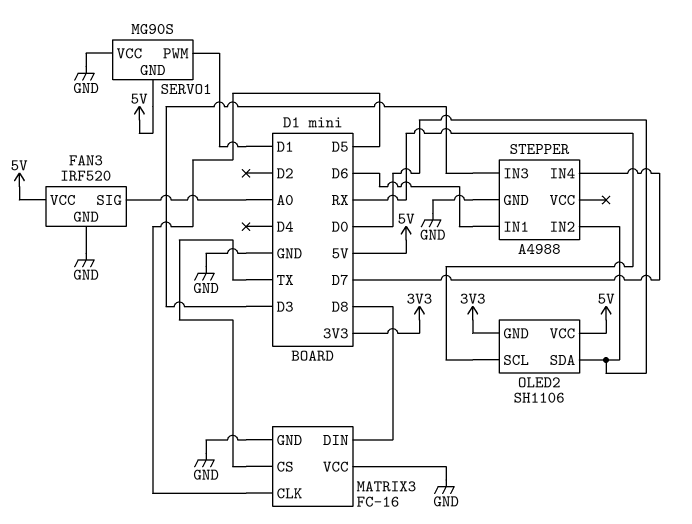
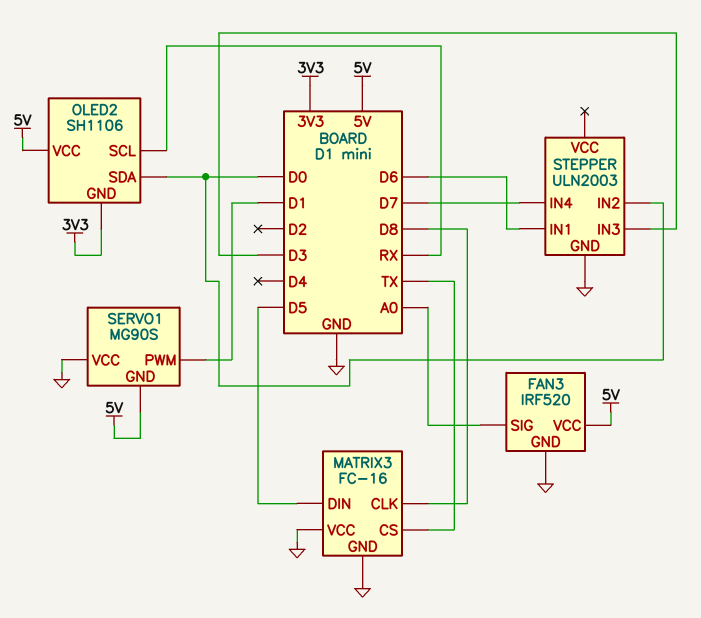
MATRIX3 pin CLK: D5 -> D8
MATRIX3 pin DIN: D8 -> D5
STEPPER: A4988 -> ULN2003

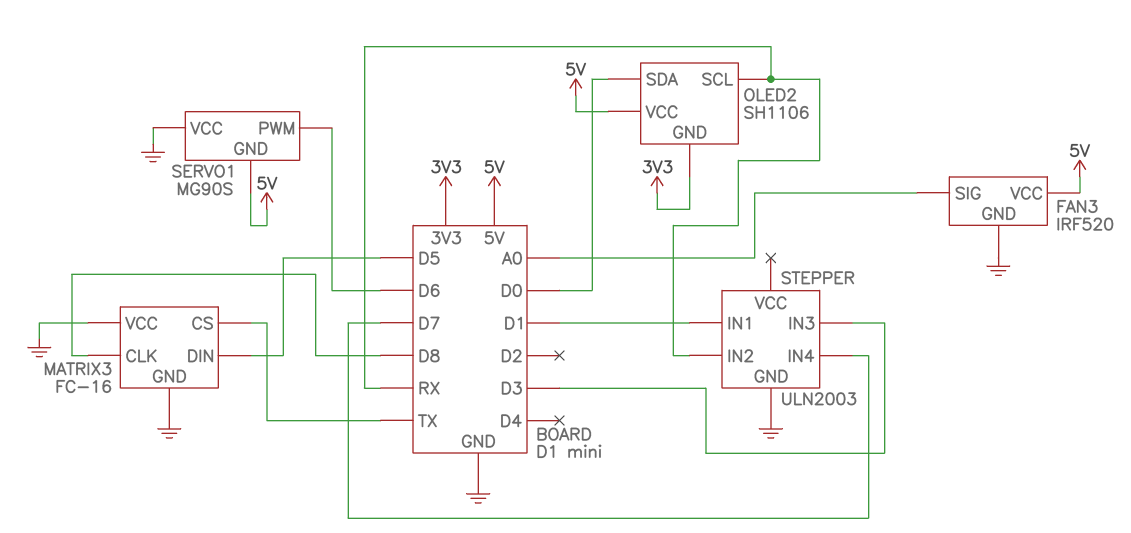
SERVO1 pin PWM: D1 -> D6
STEPPER pin IN1: D6 -> D1
STEPPER pin IN2: D0 -> RX

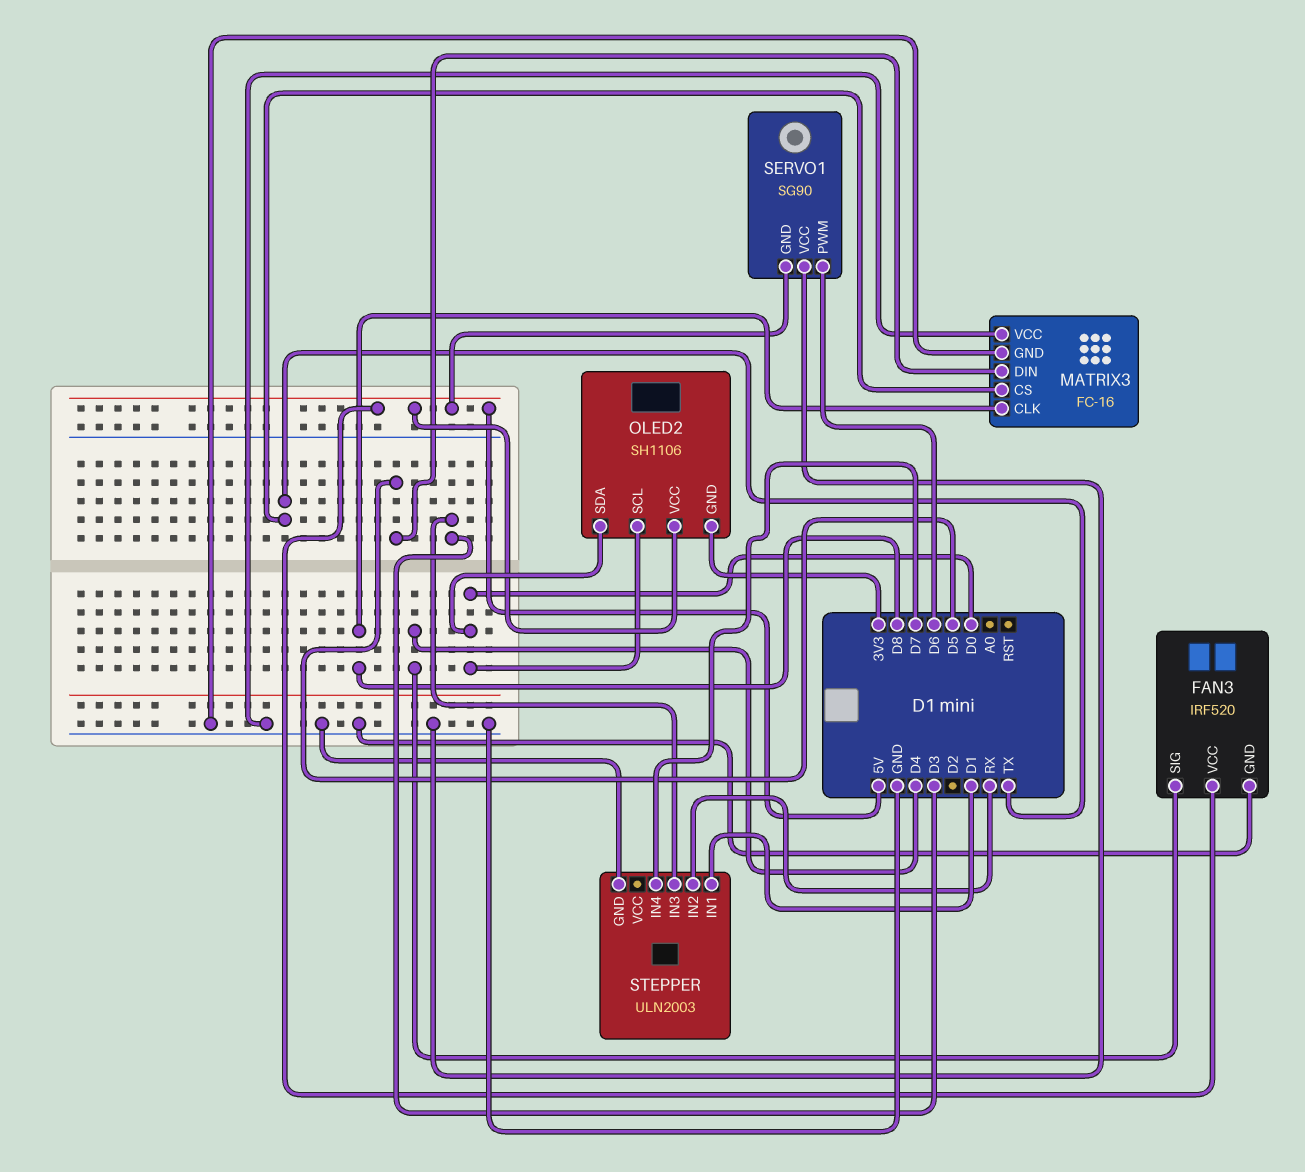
FAN3 pin SIG: A0 -> D4
OLED2 pin SCL: RX -> D0
SERVO1: MG90S -> SG90

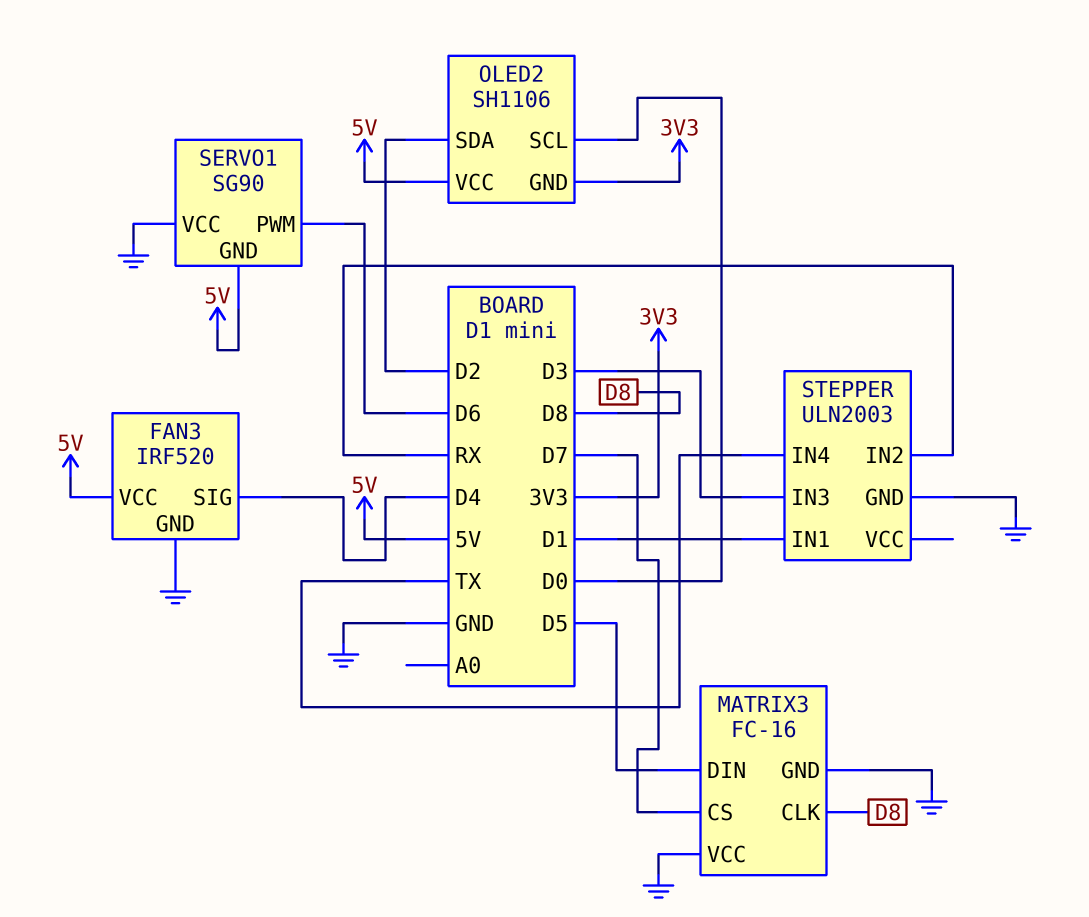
MATRIX3 pin CS: TX -> D7
OLED2 pin SDA: D0 -> D2
STEPPER pin IN4: D7 -> TX

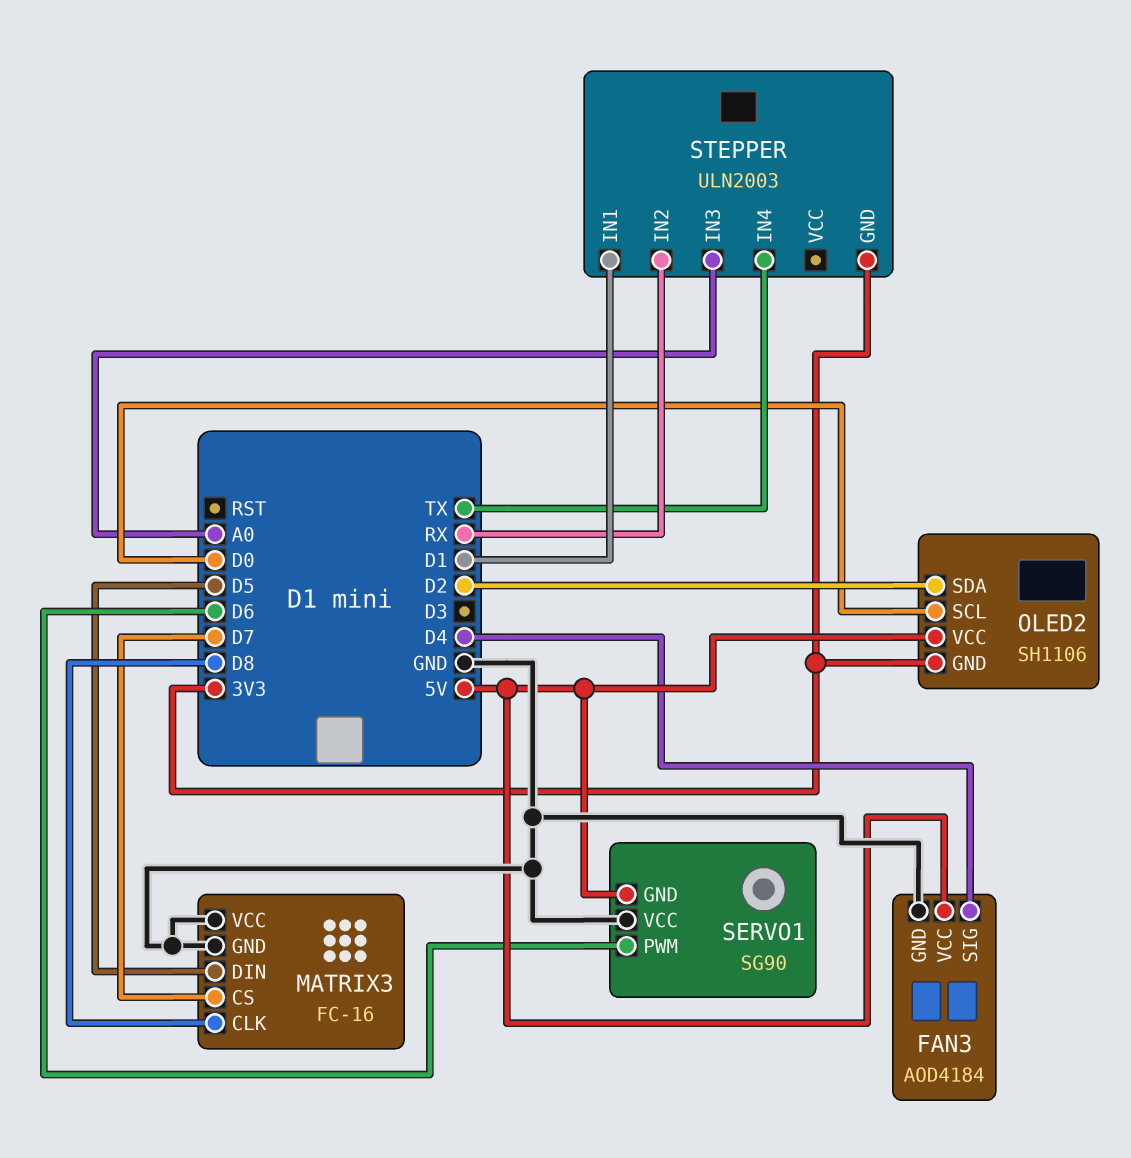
FAN3: IRF520 -> AOD4184
STEPPER pin GND: GND -> 3V3
STEPPER pin IN3: D3 -> A0

